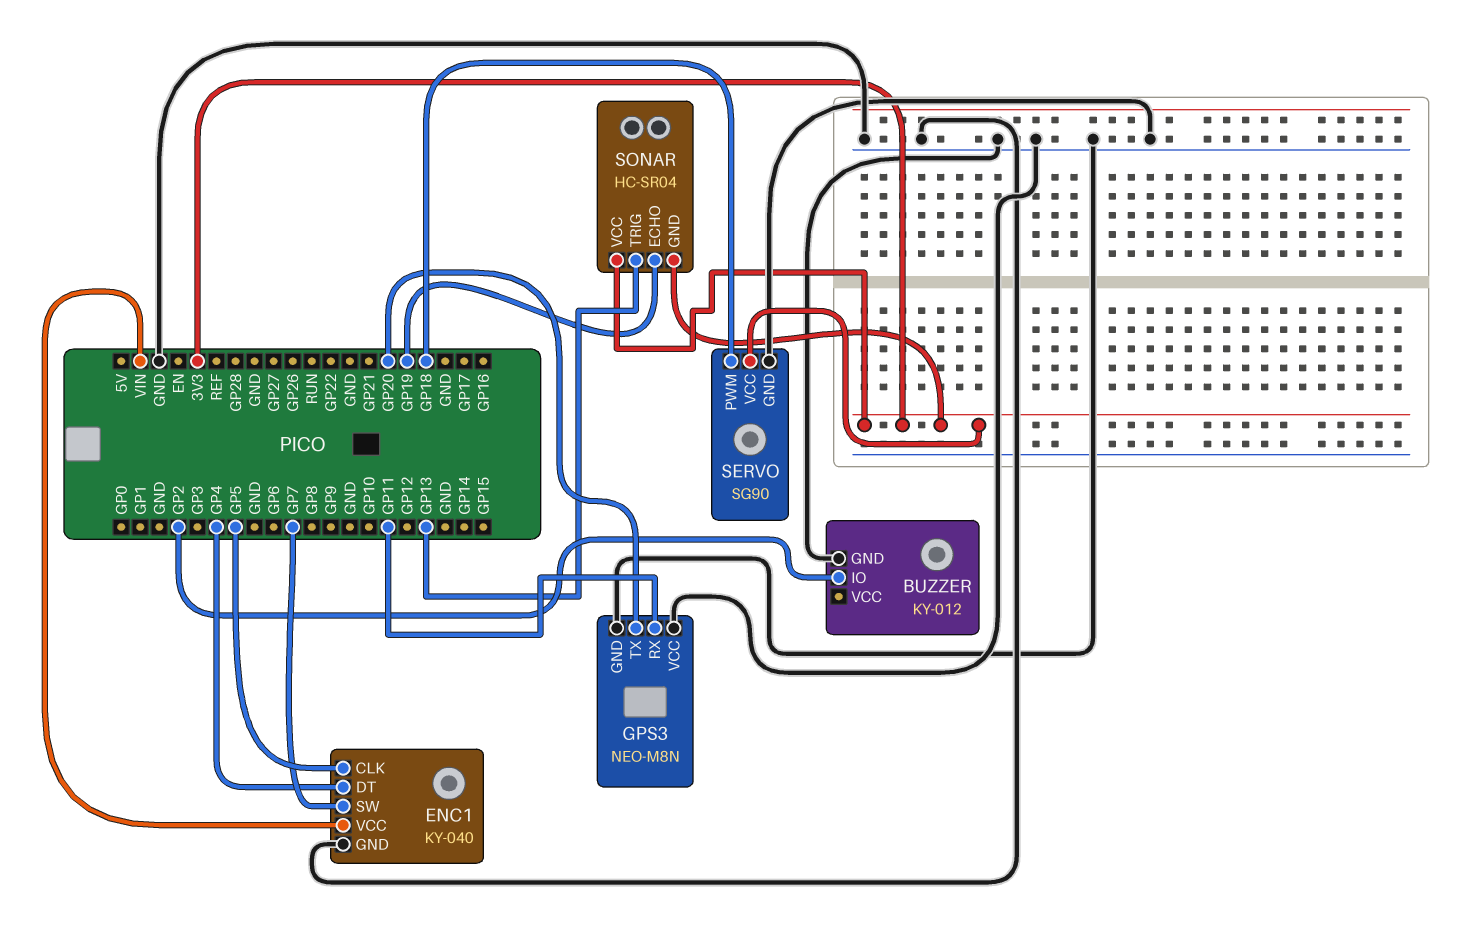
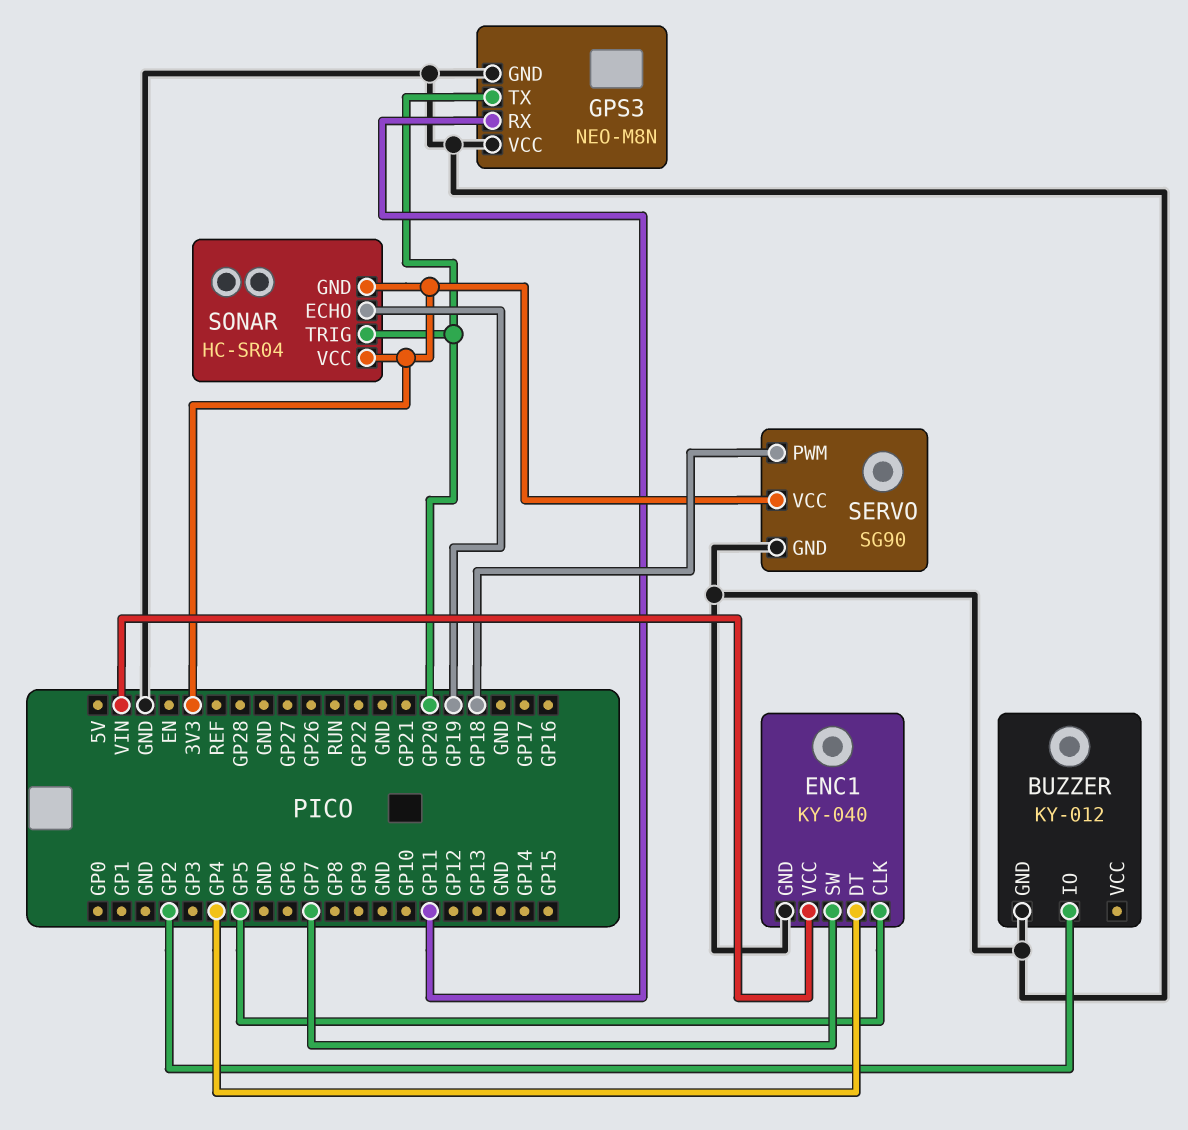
SONAR pin TRIG: GP13 -> GP20

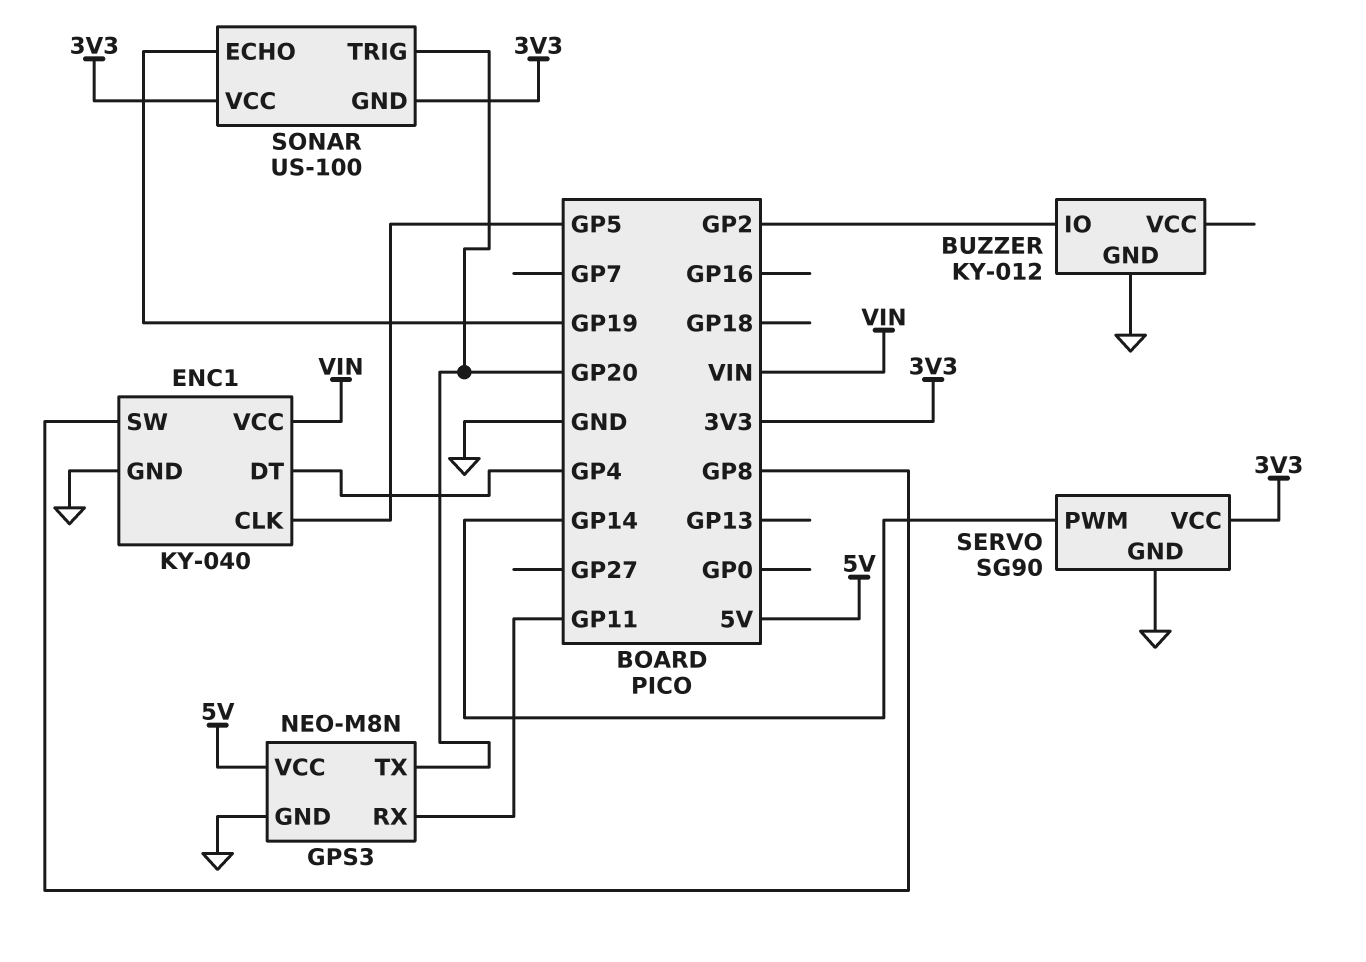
ENC1 pin SW: GP7 -> GP8
GPS3 pin VCC: GND -> 5V
SERVO pin PWM: GP18 -> GP14
SONAR: HC-SR04 -> US-100

